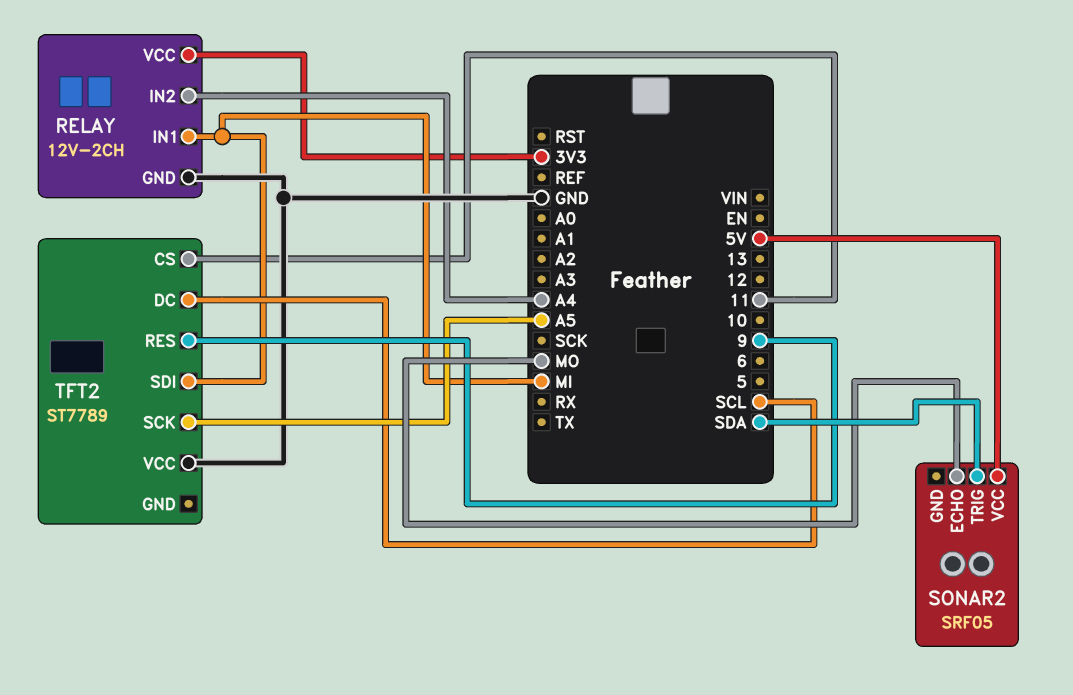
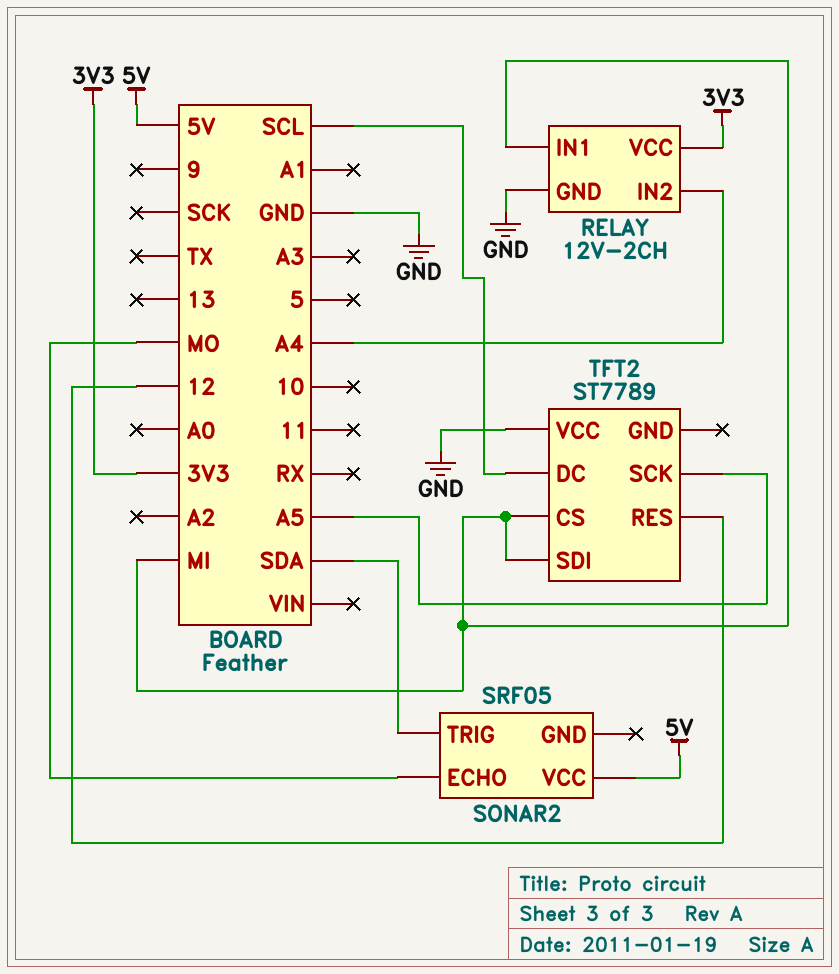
TFT2 pin CS: 11 -> MI
TFT2 pin RES: 9 -> 12

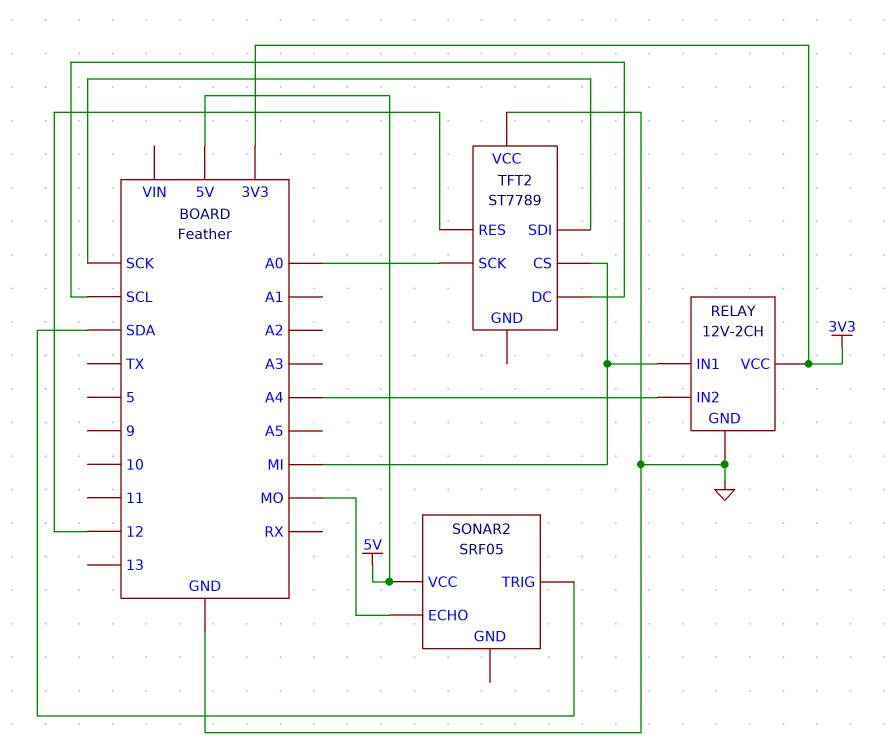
TFT2 pin SCK: A5 -> A0
TFT2 pin SDI: MI -> SCK

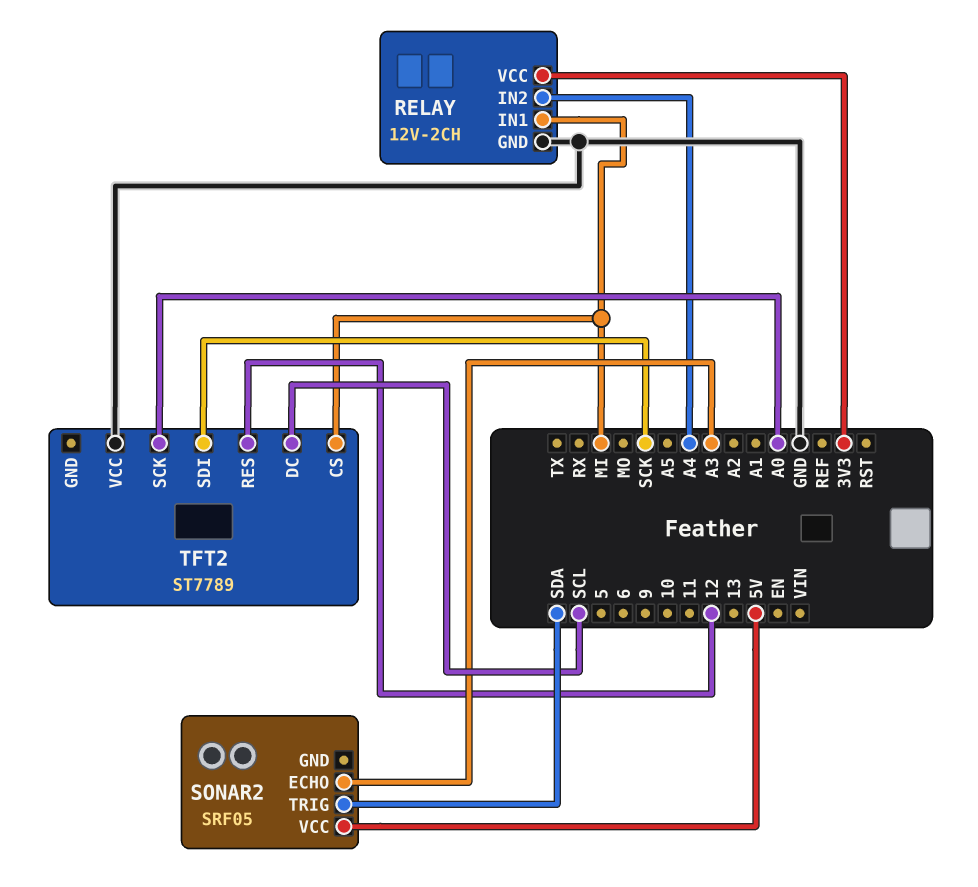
SONAR2 pin ECHO: MO -> A3

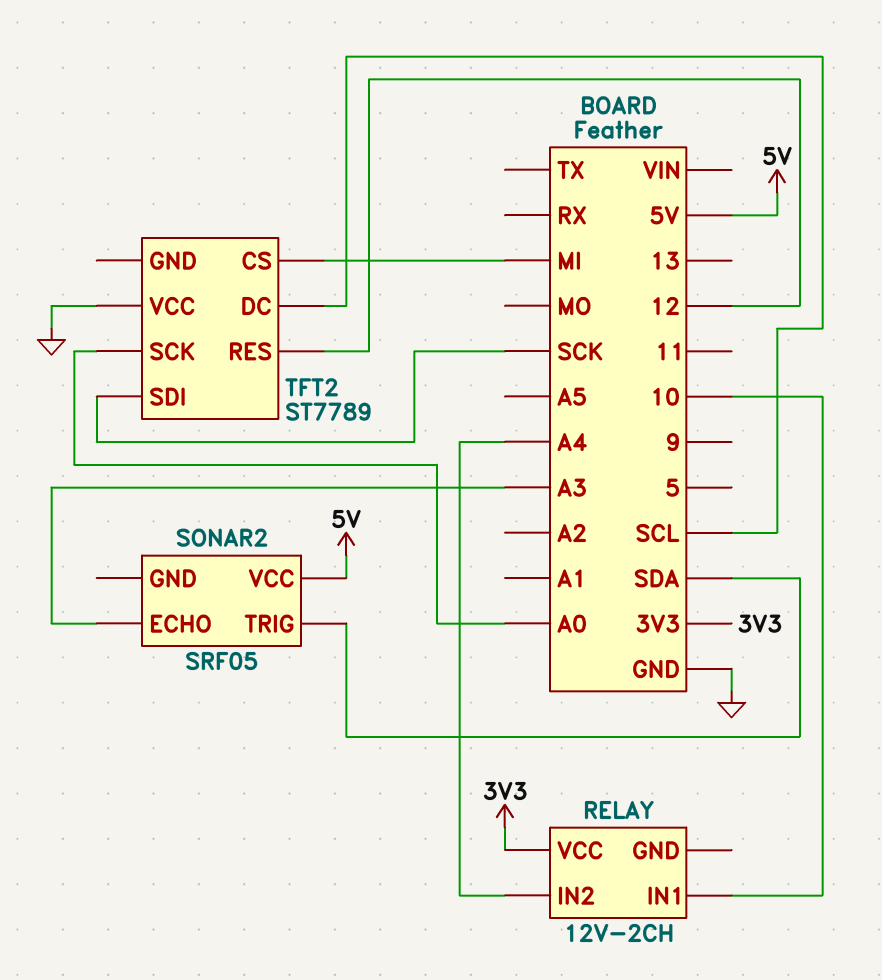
RELAY pin GND: GND -> none
RELAY pin IN1: MI -> 10

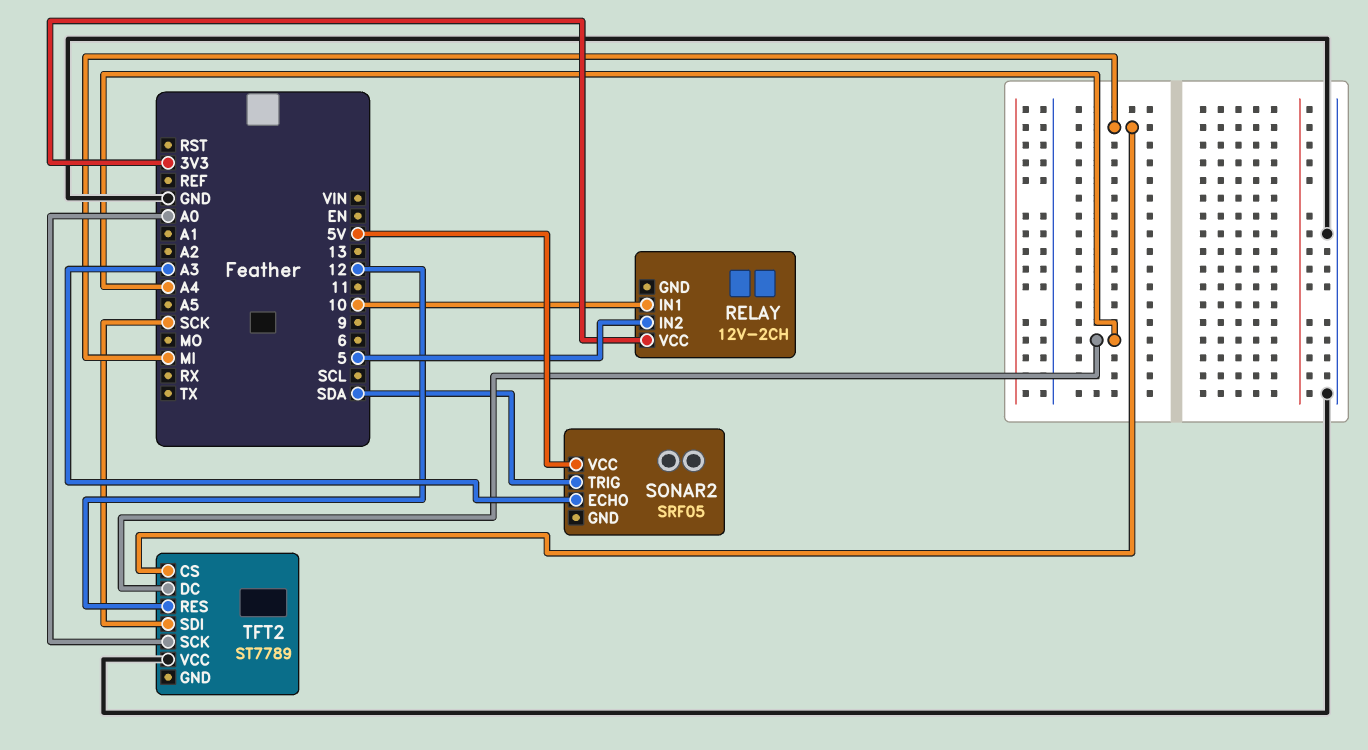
RELAY pin IN2: A4 -> 5
TFT2 pin DC: SCL -> A4

